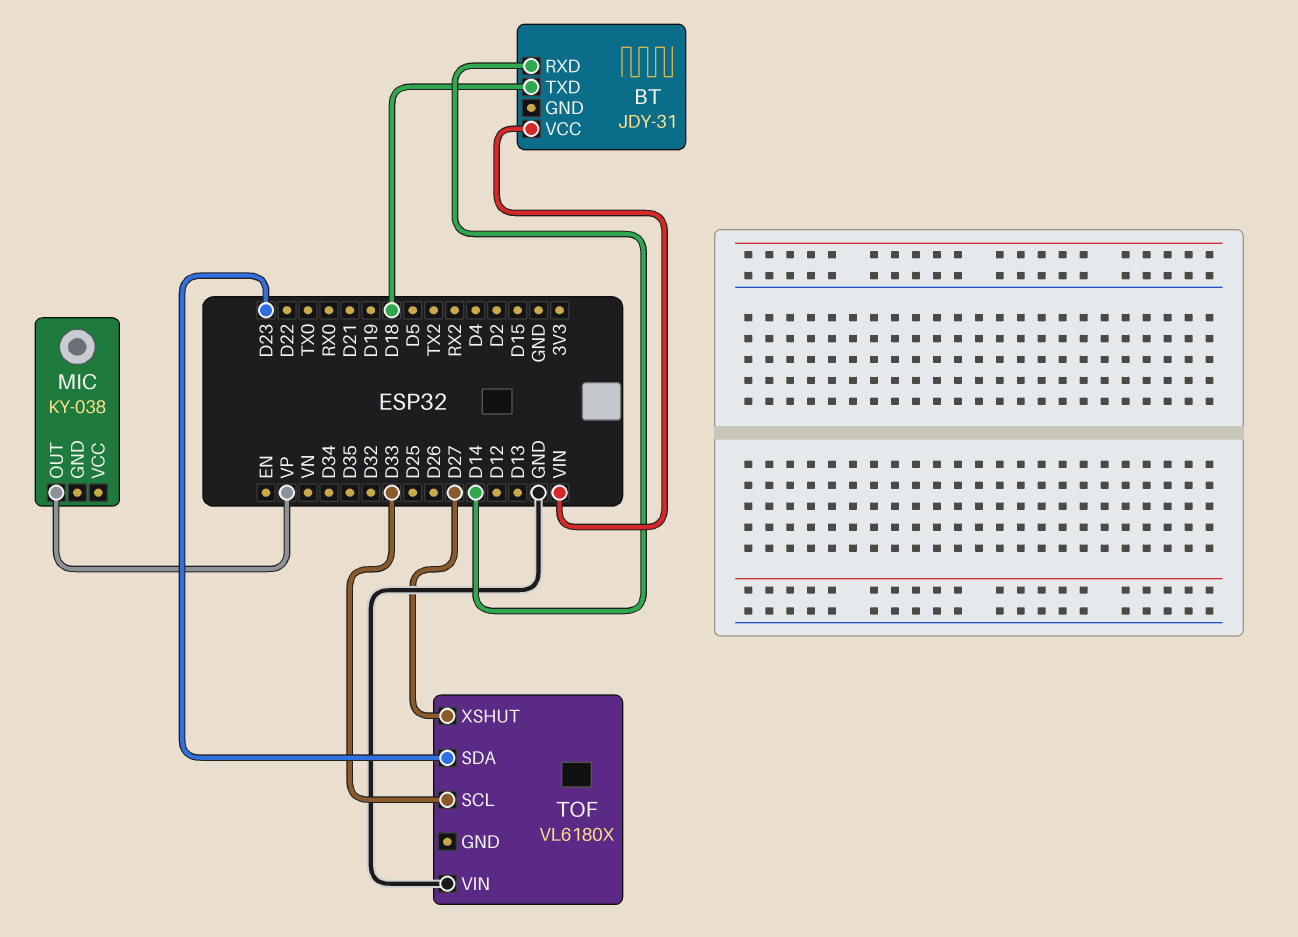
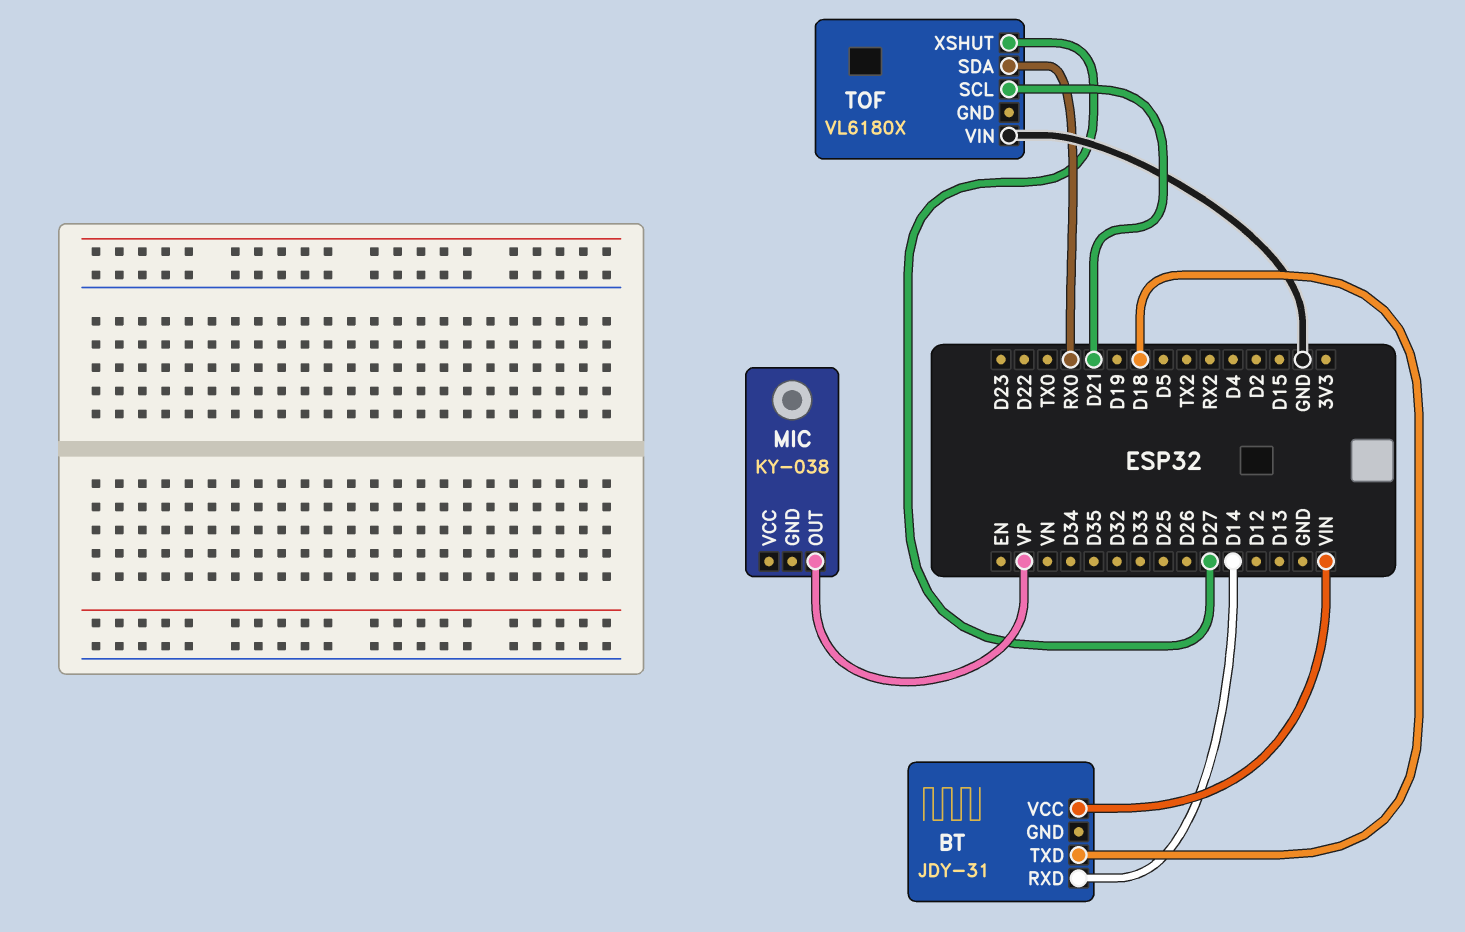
TOF pin SCL: D33 -> D21
TOF pin SDA: D23 -> RX0

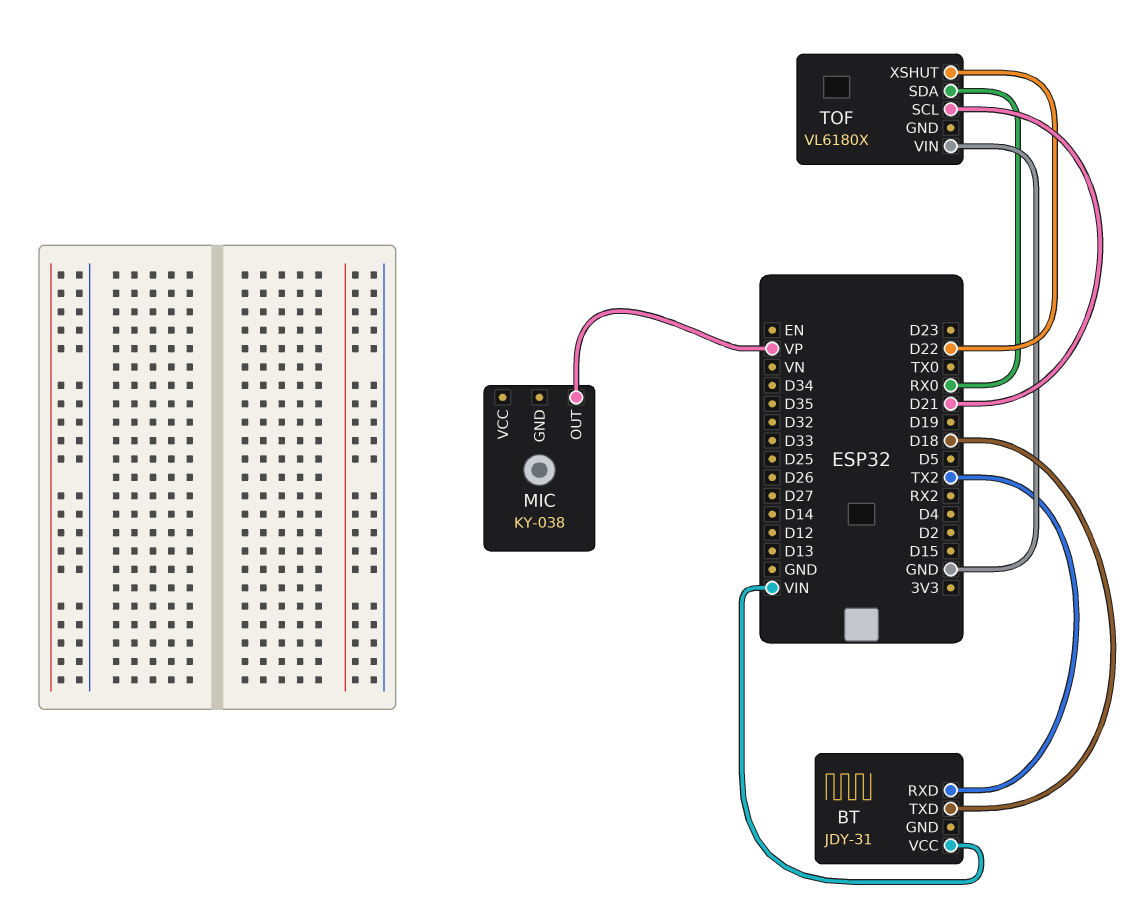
BT pin RXD: D14 -> TX2
TOF pin XSHUT: D27 -> D22

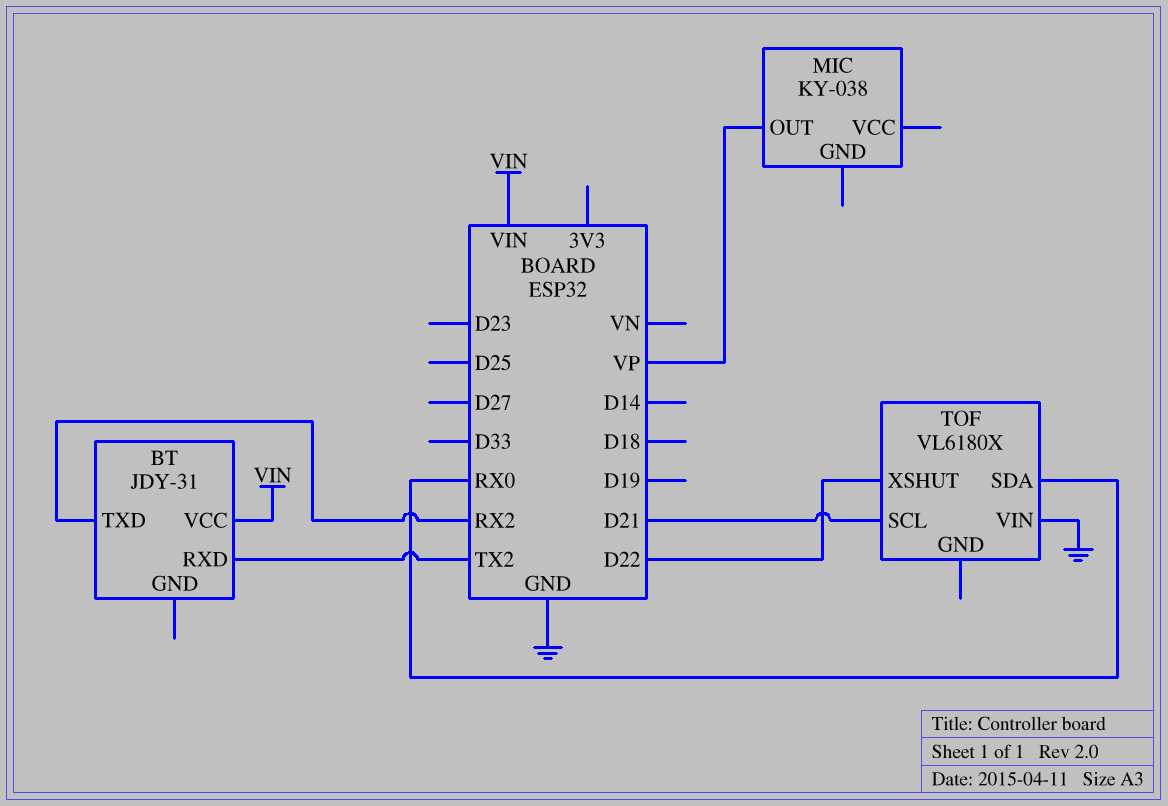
BT pin TXD: D18 -> RX2

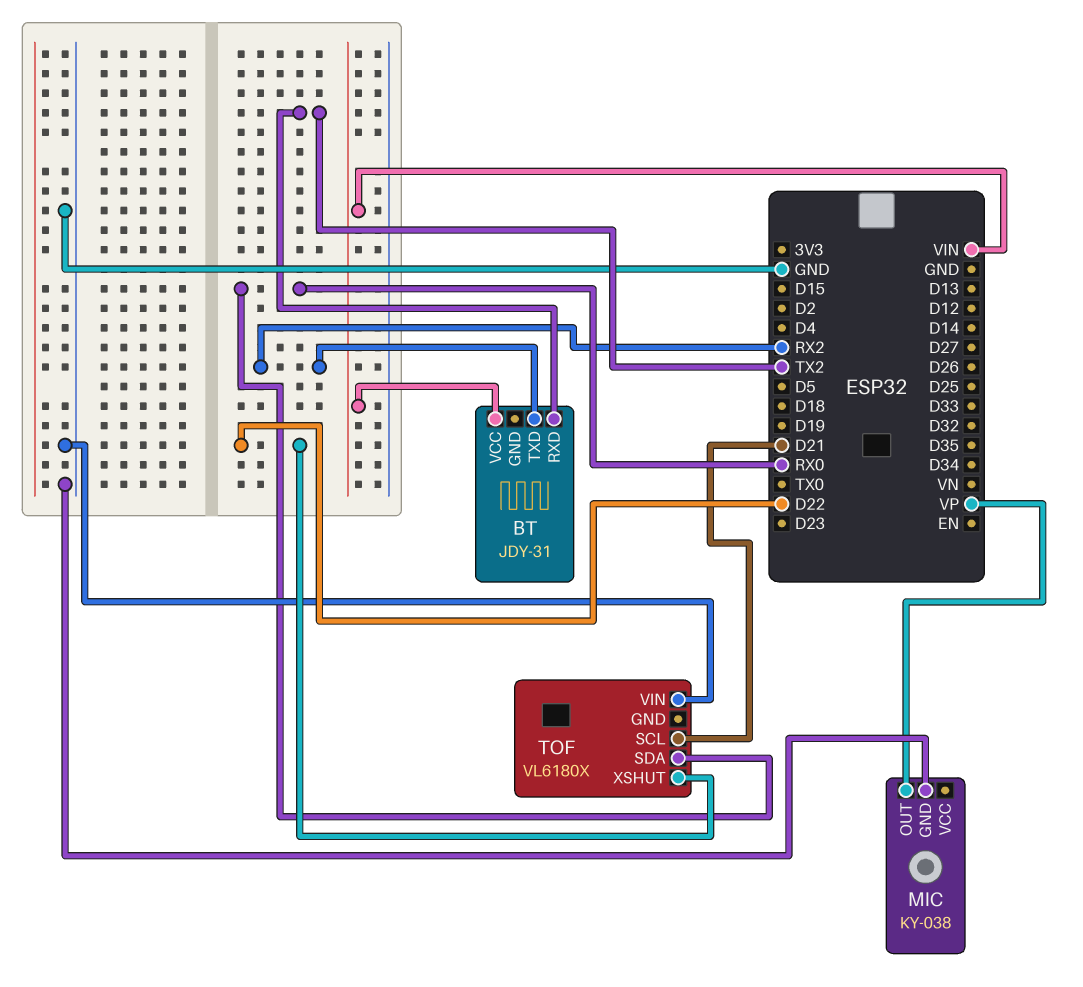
MIC pin GND: none -> GND

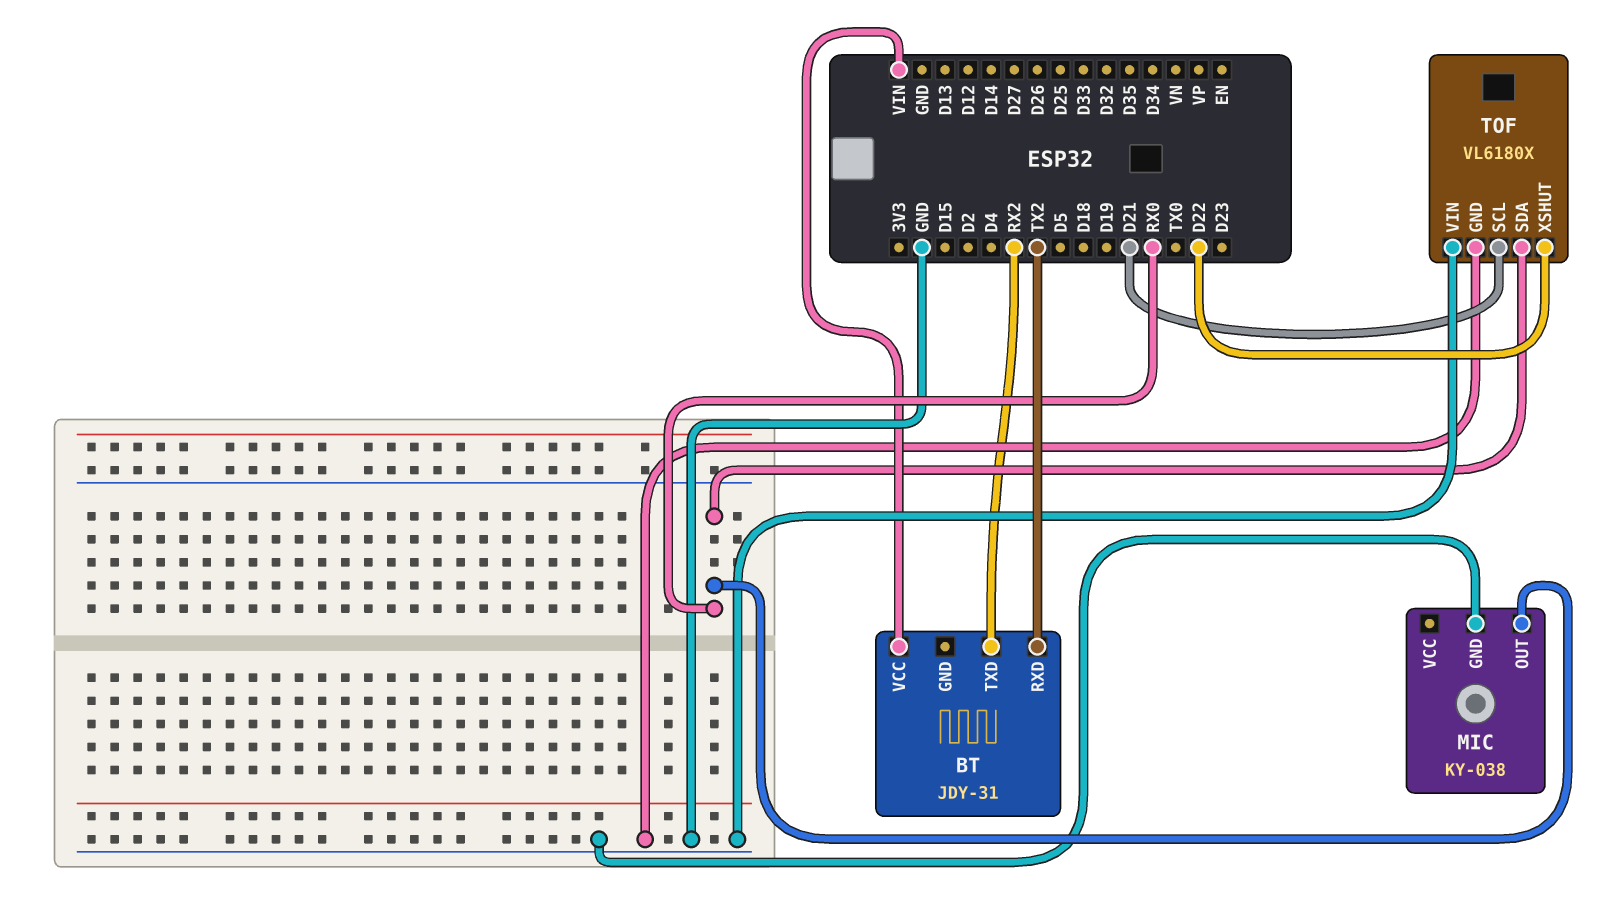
MIC pin OUT: VP -> RX0
TOF pin GND: none -> GND

